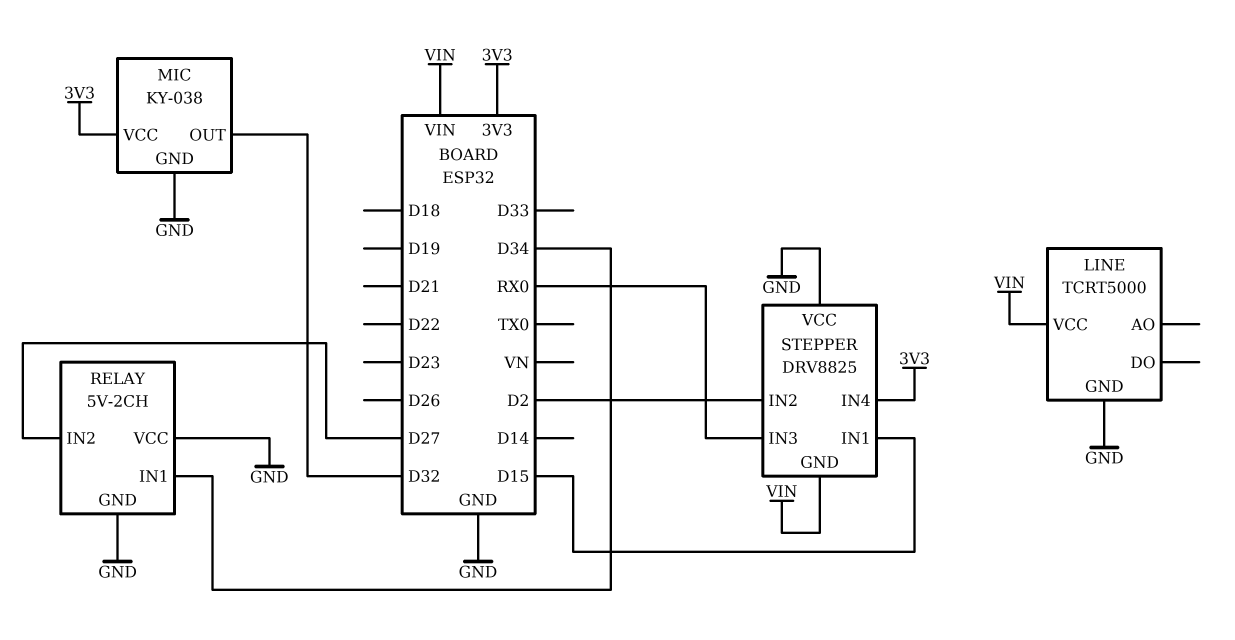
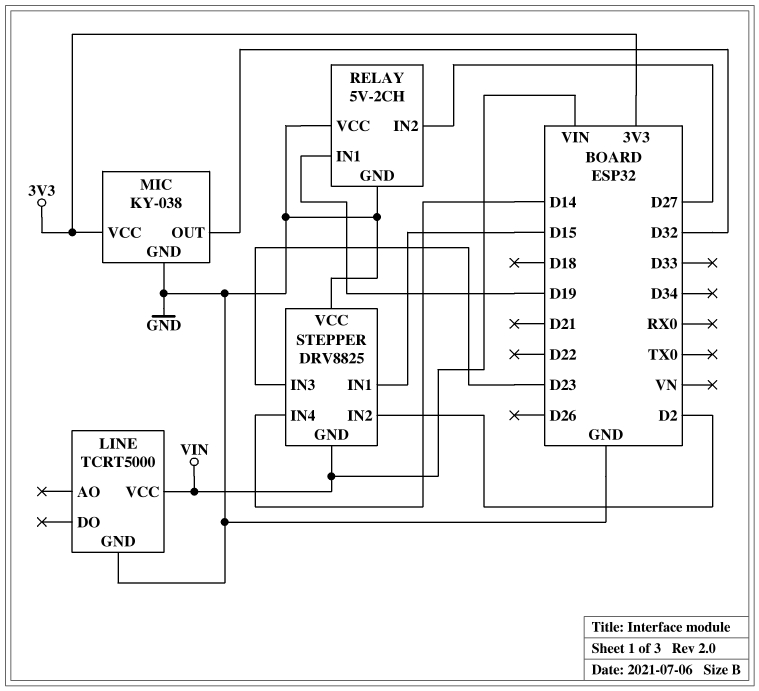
RELAY pin IN1: D34 -> D19
STEPPER pin IN3: RX0 -> D23
STEPPER pin IN4: 3V3 -> D14

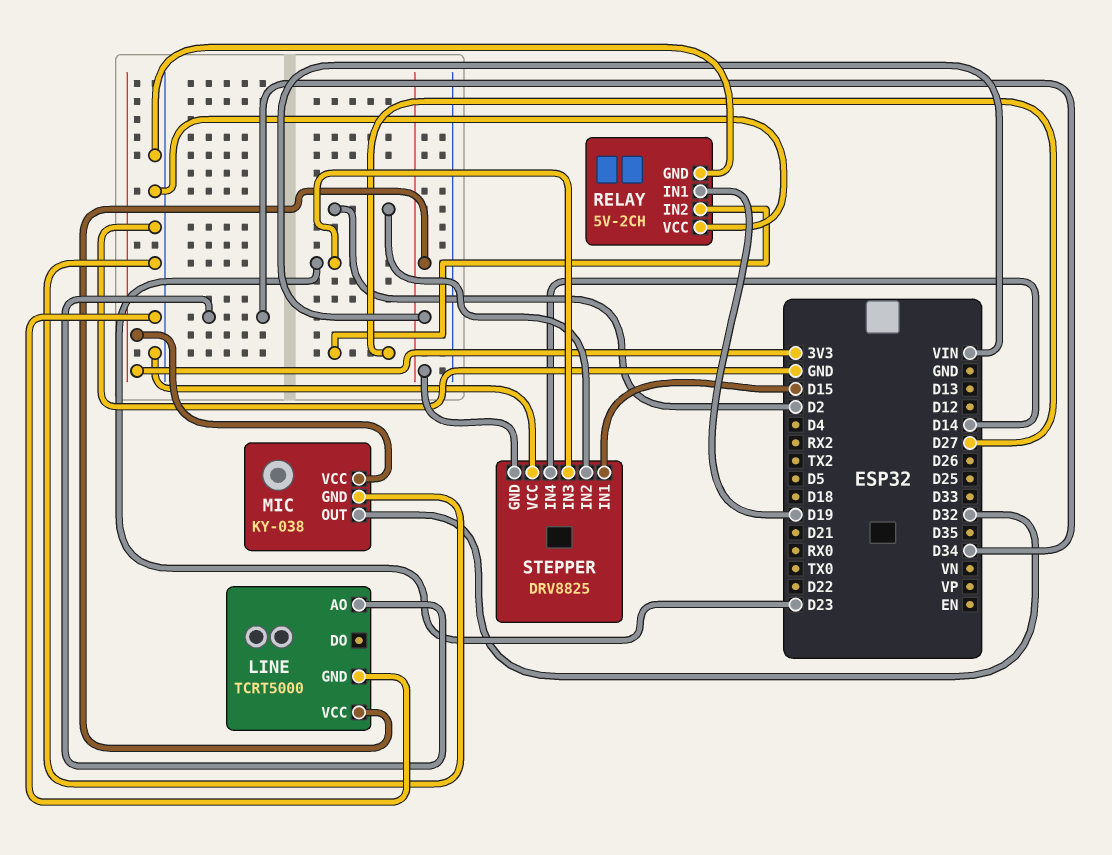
LINE pin AO: none -> D34

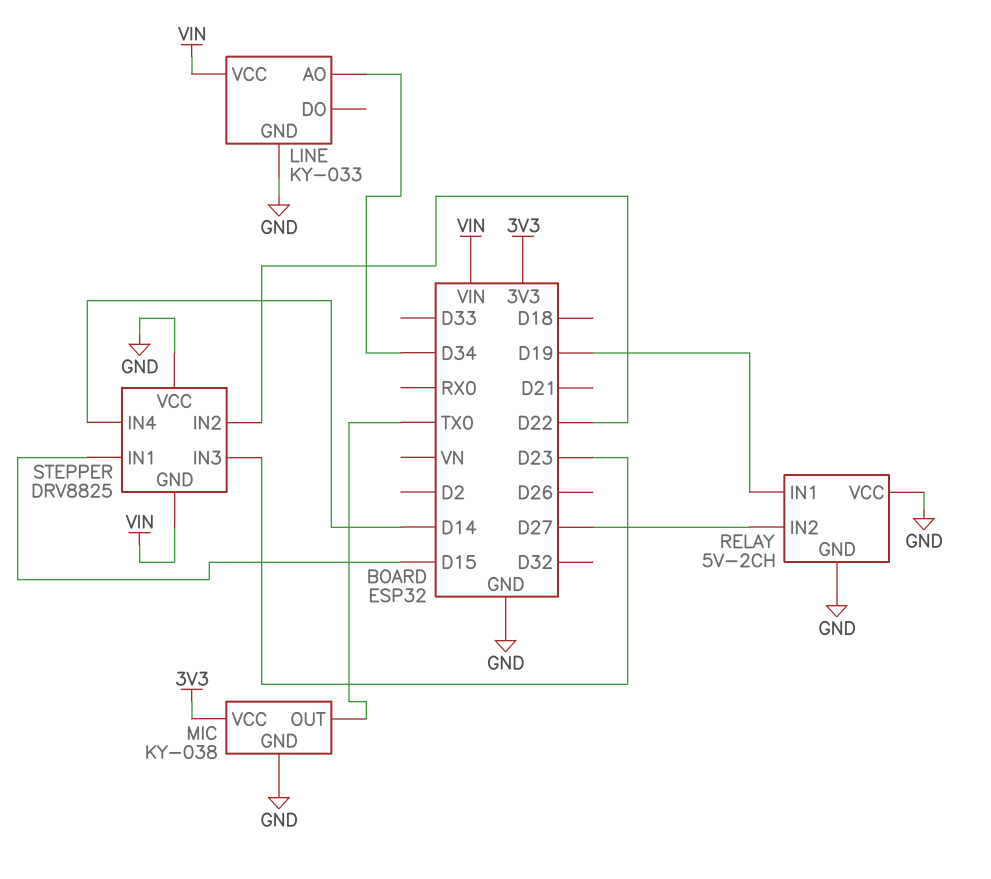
LINE: TCRT5000 -> KY-033
MIC pin OUT: D32 -> TX0
STEPPER pin IN2: D2 -> D22

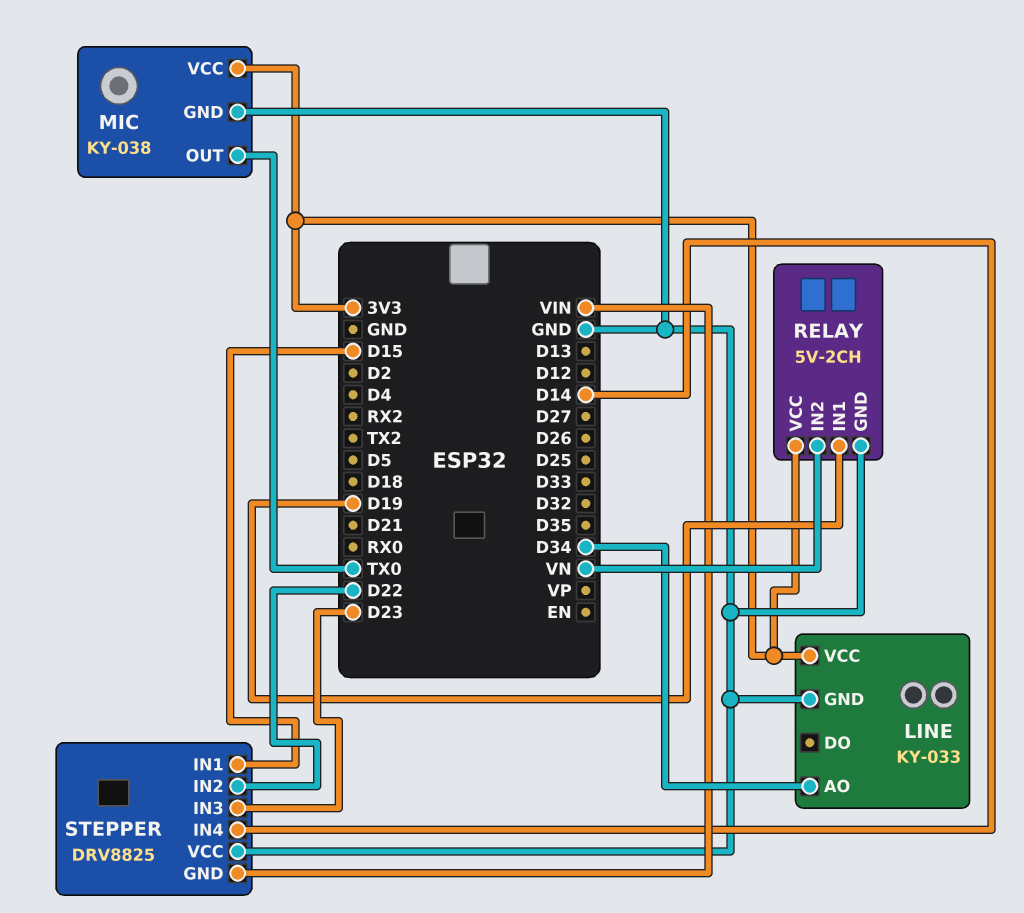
LINE pin VCC: VIN -> 3V3
RELAY pin IN2: D27 -> VN
RELAY pin VCC: GND -> 3V3

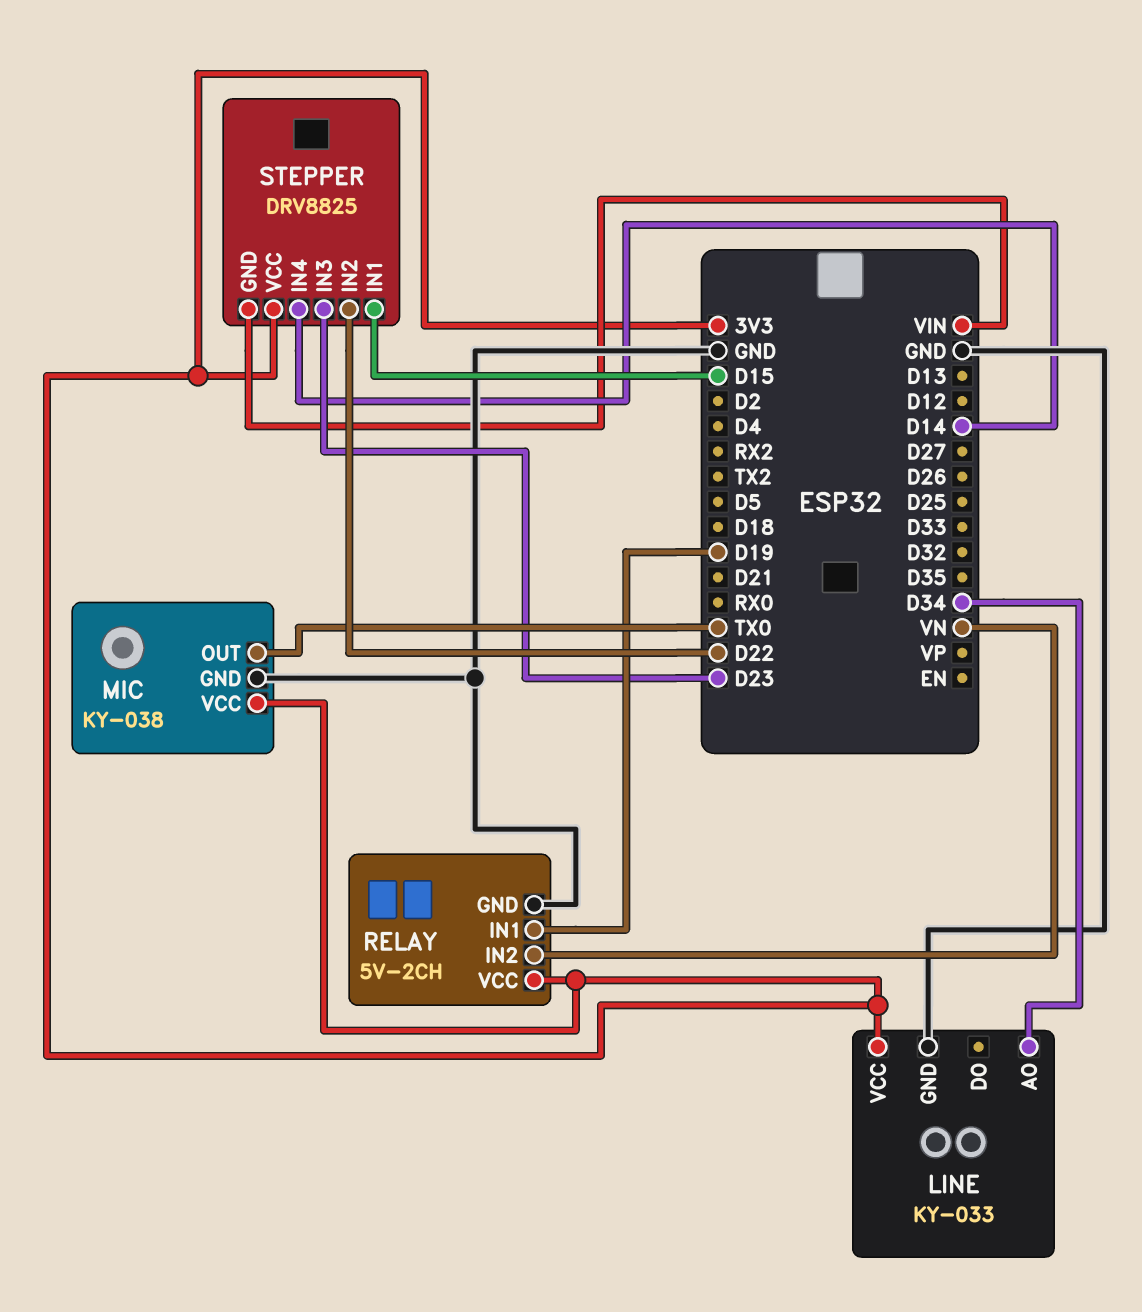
STEPPER pin VCC: GND -> 3V3

